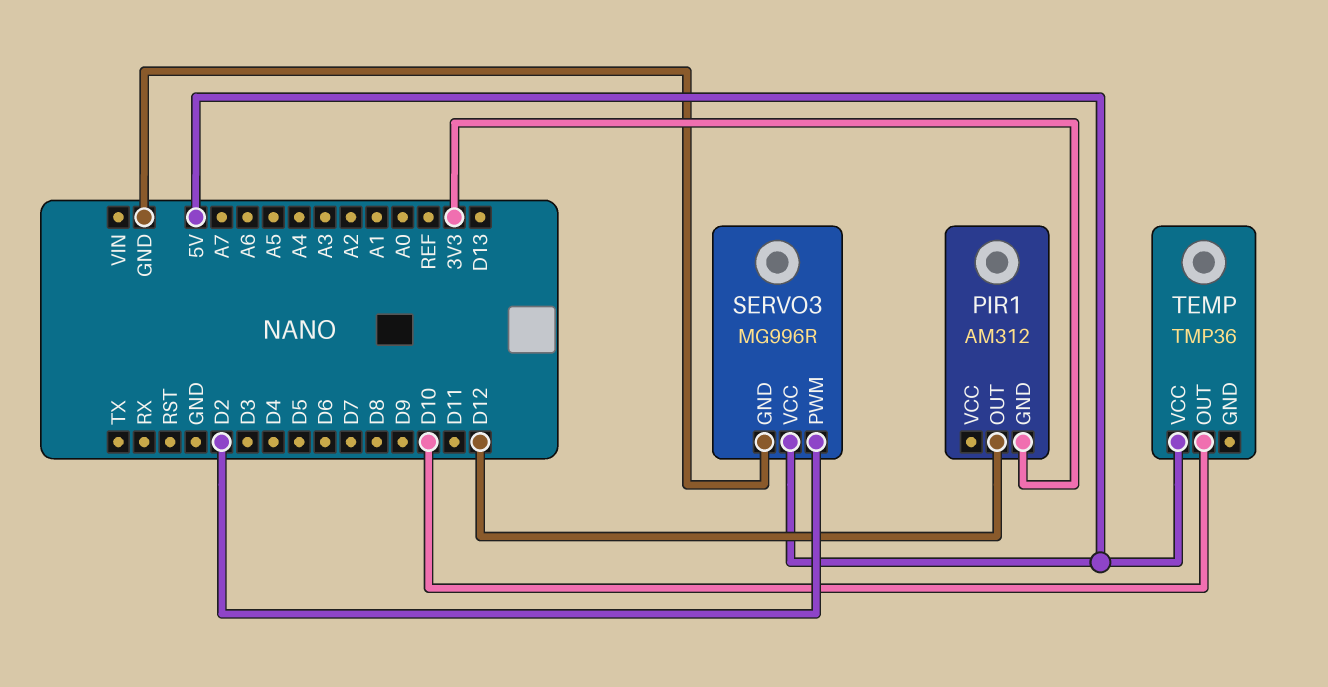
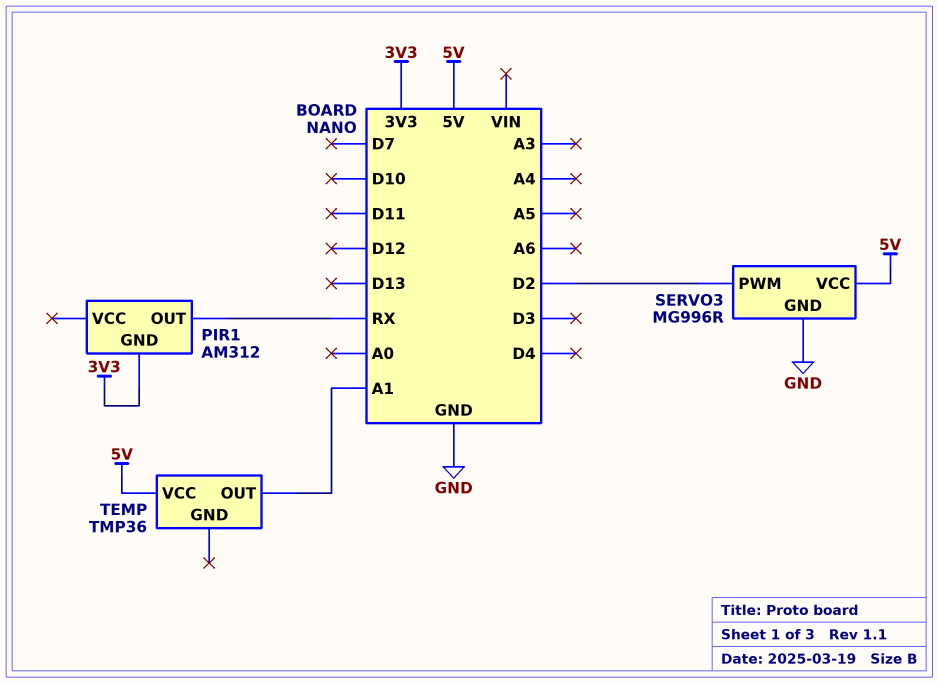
PIR1 pin OUT: D12 -> RX
TEMP pin OUT: D10 -> A1

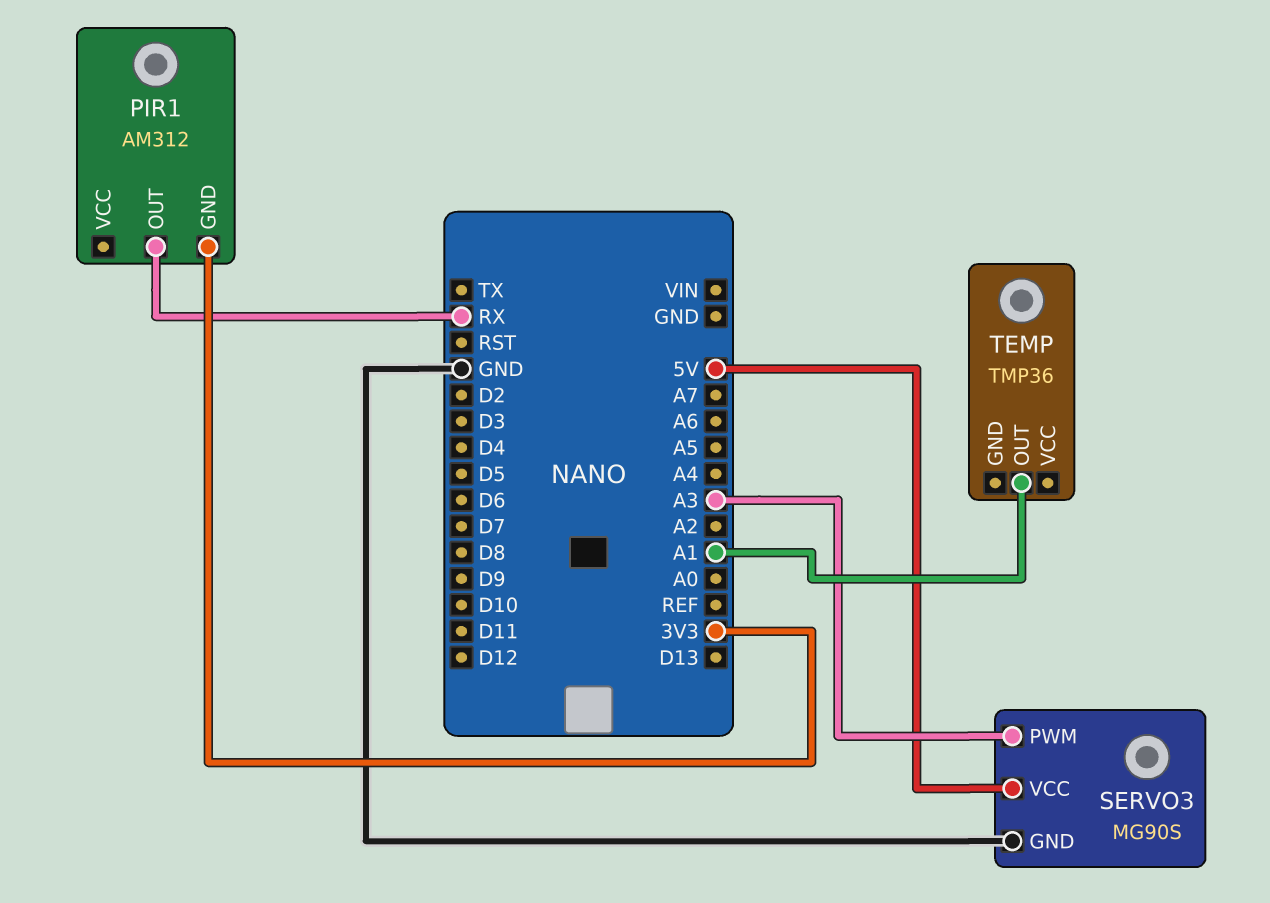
SERVO3: MG996R -> MG90S
SERVO3 pin PWM: D2 -> A3
TEMP pin VCC: 5V -> none

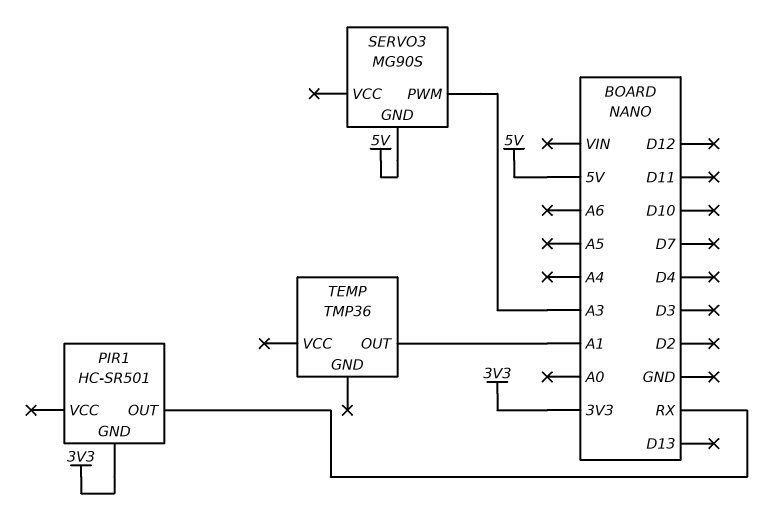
PIR1: AM312 -> HC-SR501
SERVO3 pin GND: GND -> 5V
SERVO3 pin VCC: 5V -> none

